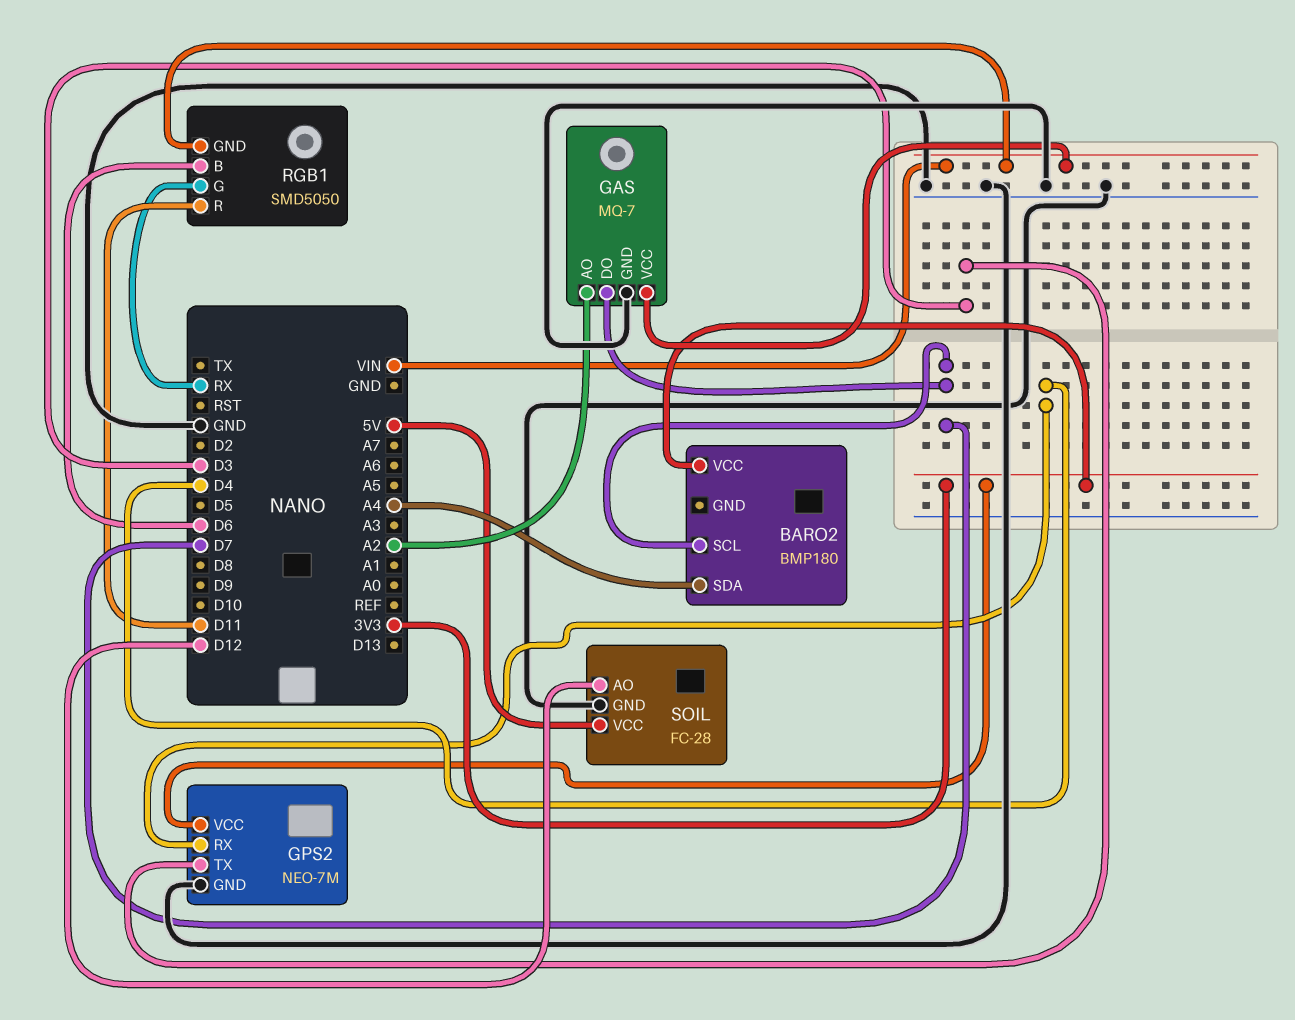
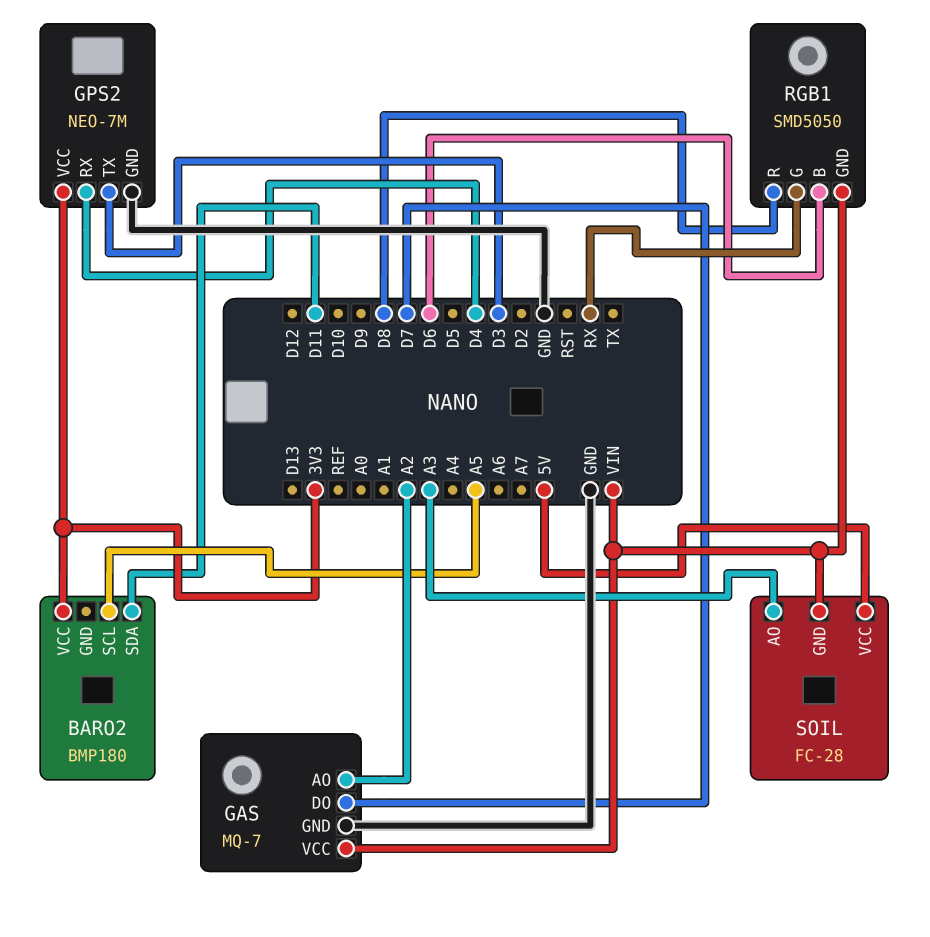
BARO2 pin SCL: D7 -> A5
BARO2 pin SDA: A4 -> D11
RGB1 pin R: D11 -> D8
SOIL pin AO: D12 -> A3
SOIL pin GND: GND -> VIN

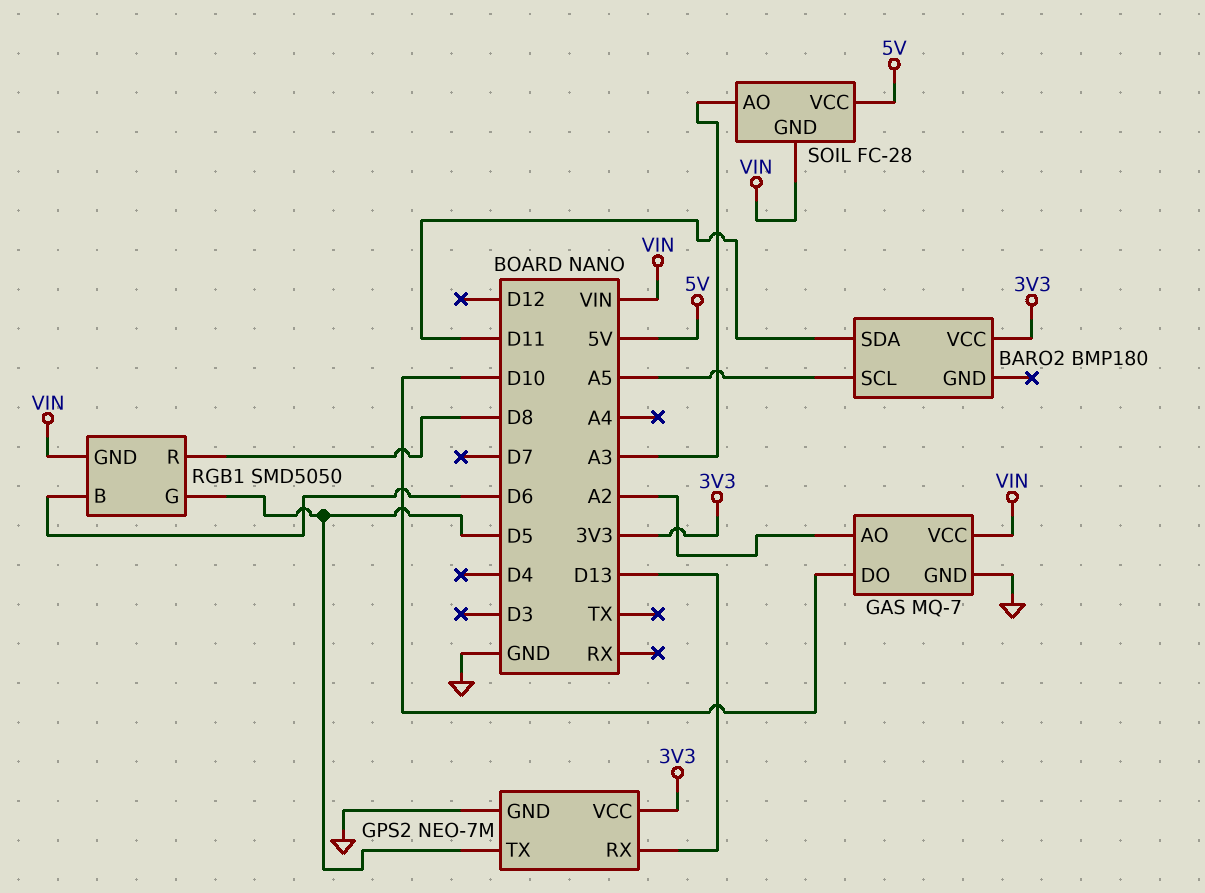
GAS pin DO: D7 -> D10
GPS2 pin RX: D4 -> D13
GPS2 pin TX: D3 -> D5
RGB1 pin G: RX -> D5

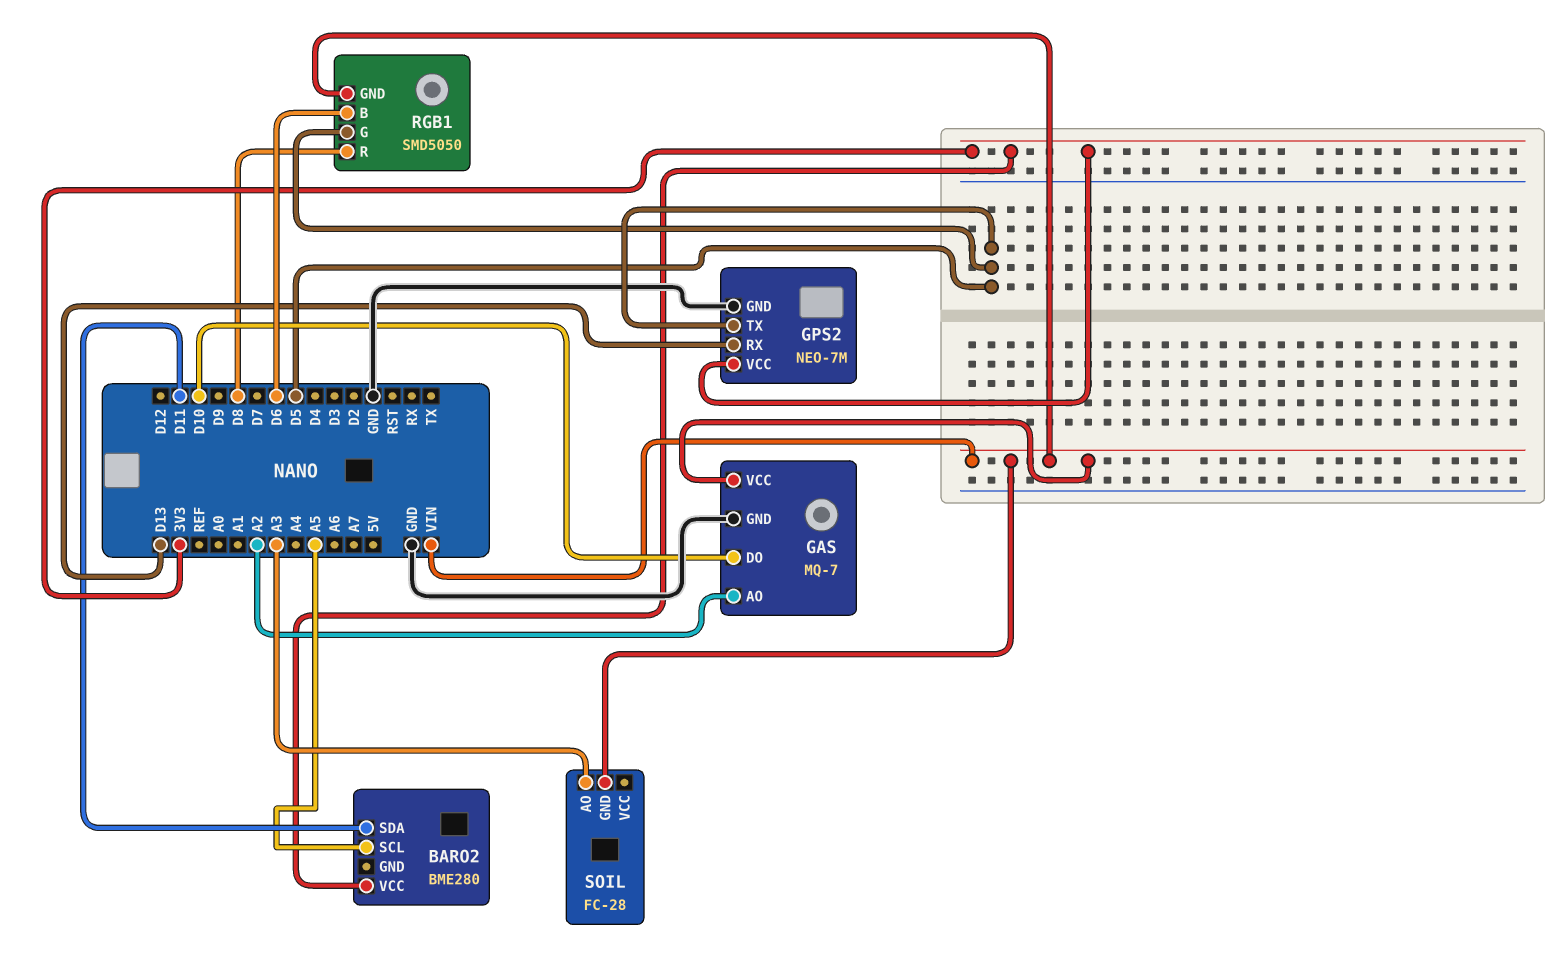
BARO2: BMP180 -> BME280
SOIL pin VCC: 5V -> none

